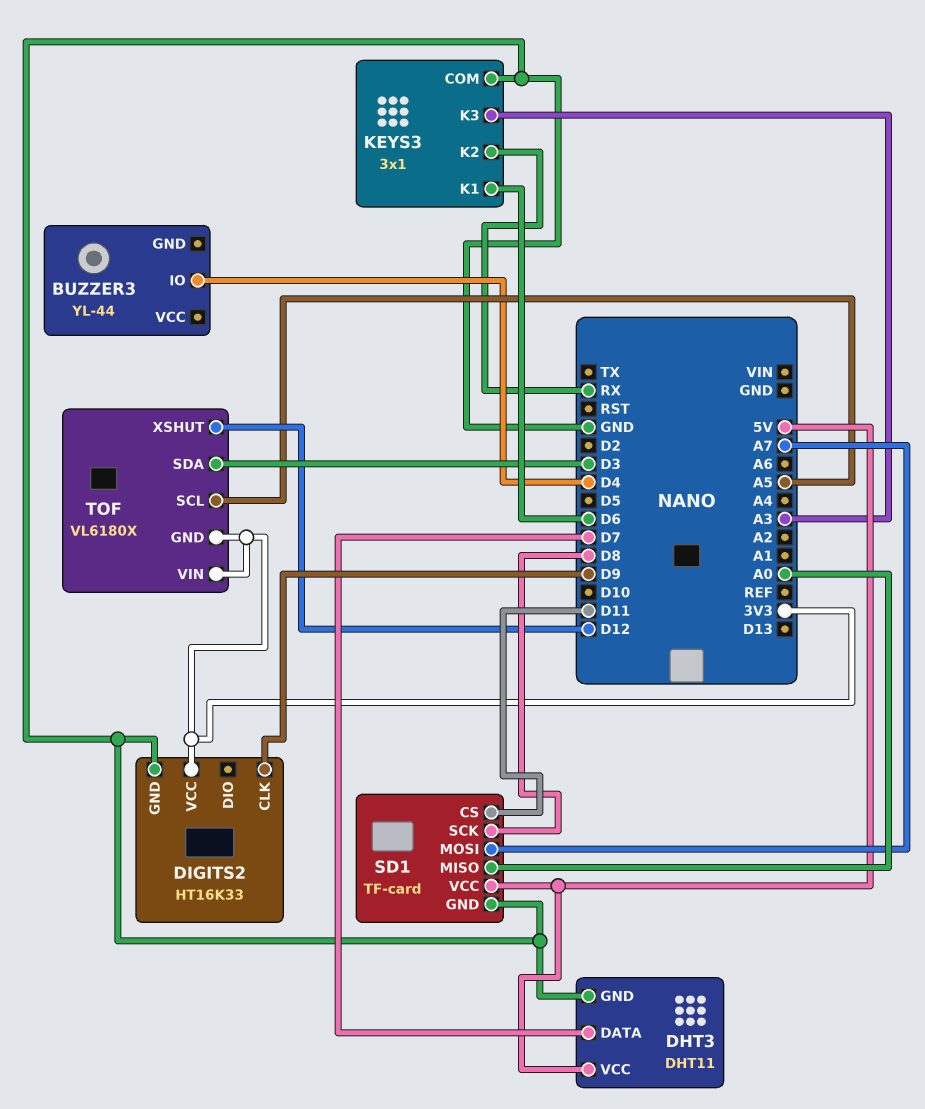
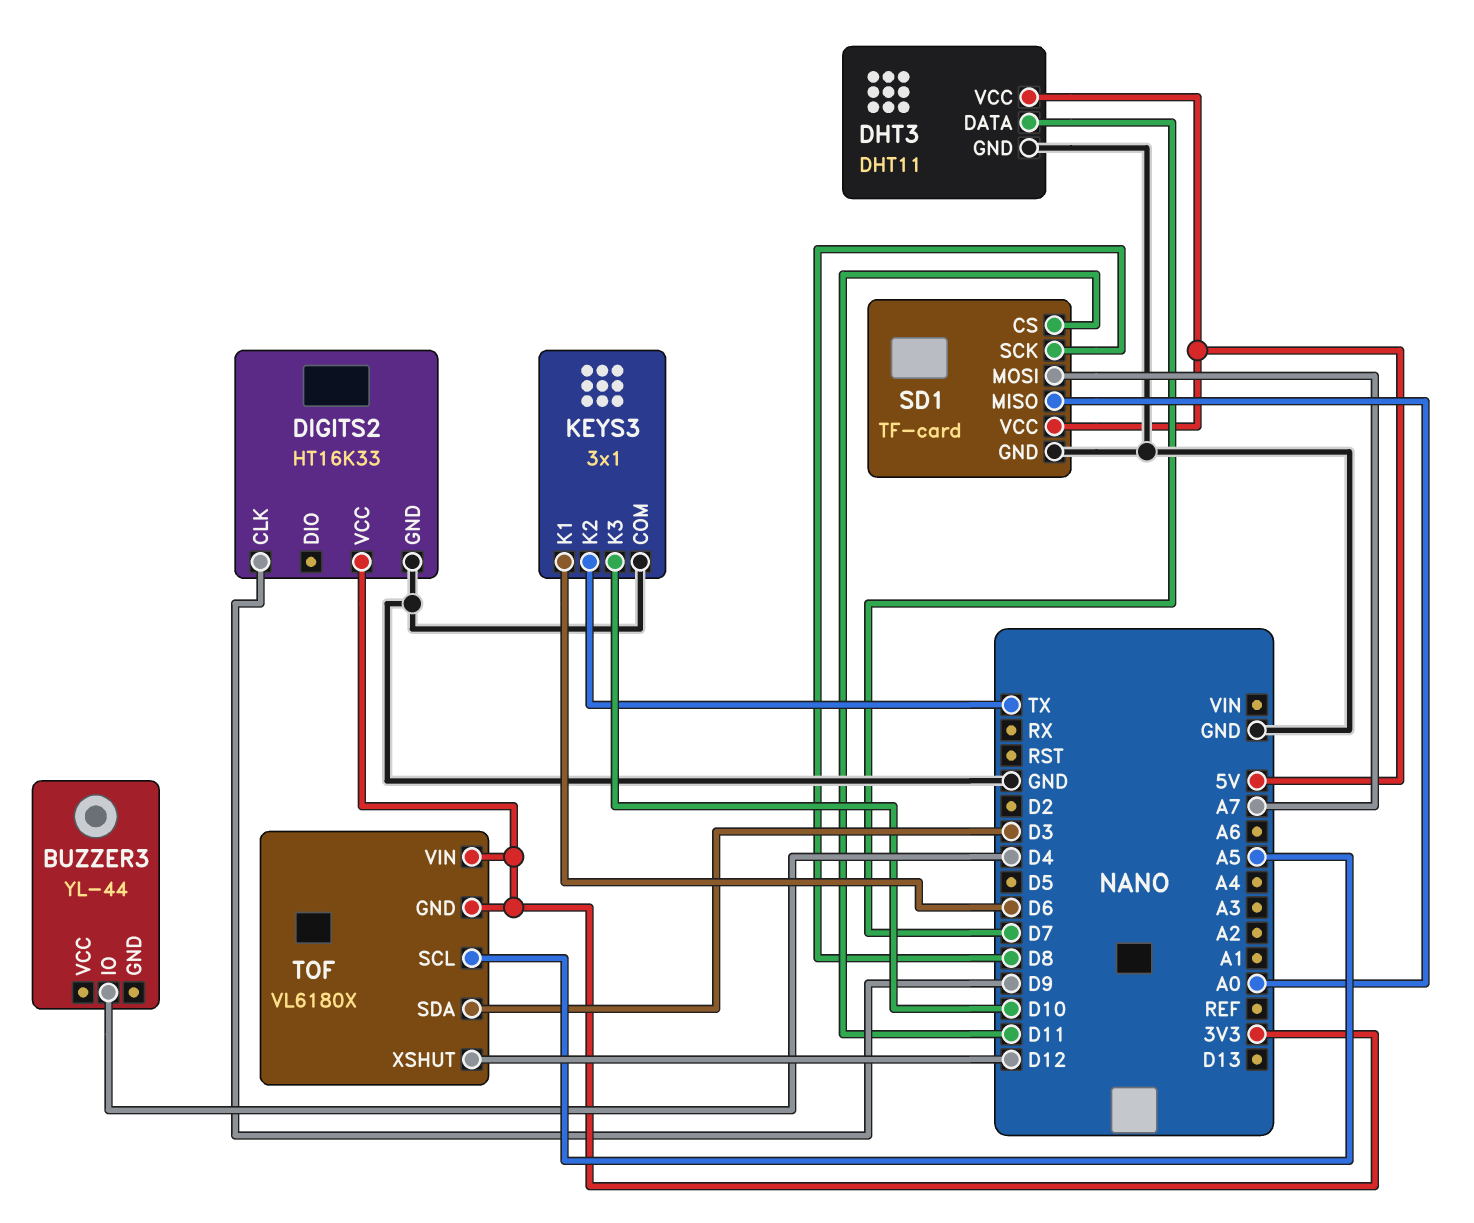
KEYS3 pin K2: RX -> TX
KEYS3 pin K3: A3 -> D10

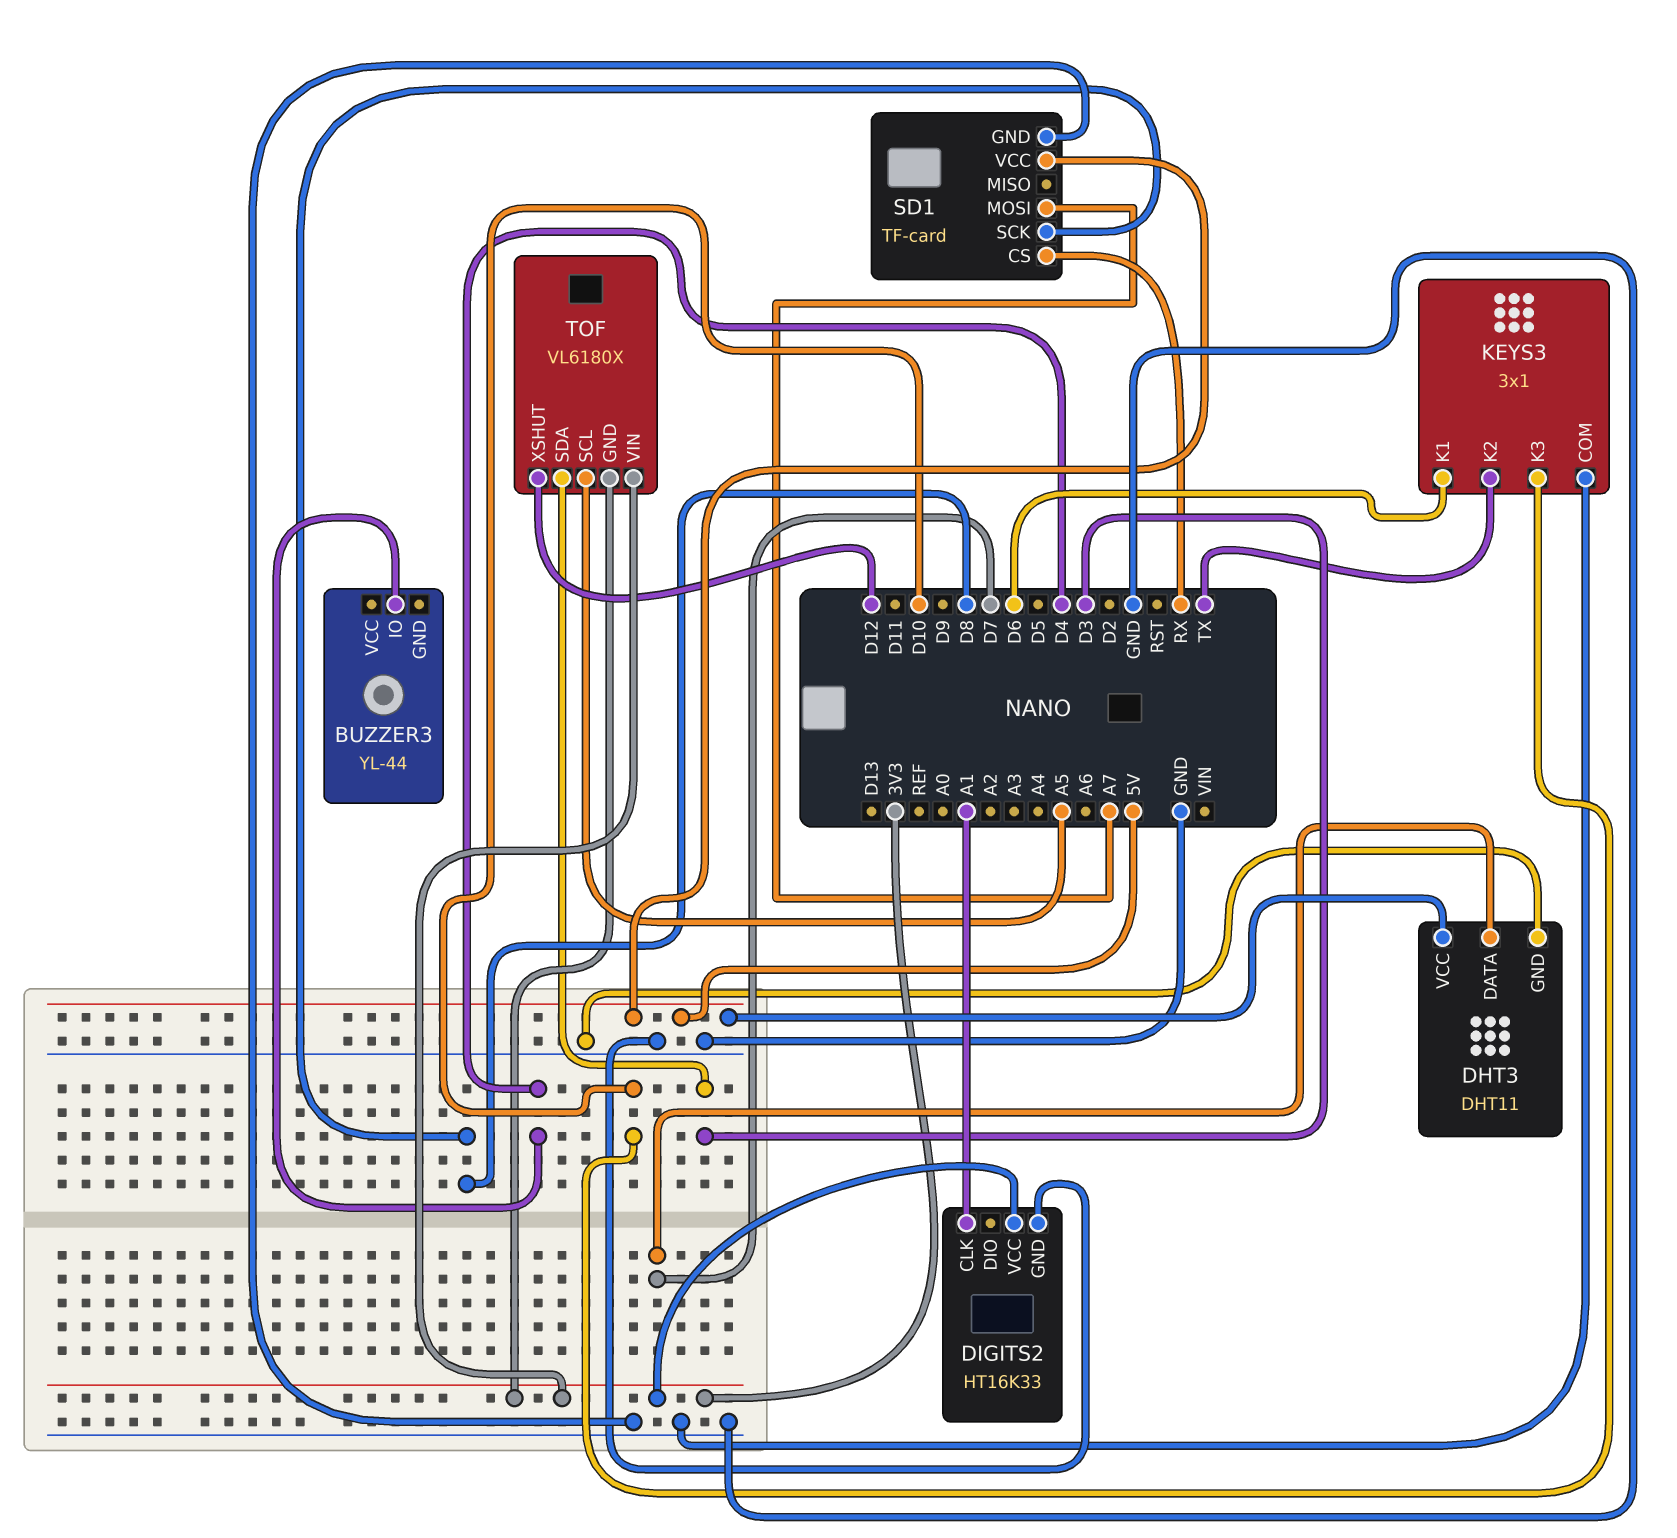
DIGITS2 pin CLK: D9 -> A1
SD1 pin CS: D11 -> RX
SD1 pin MISO: A0 -> none

